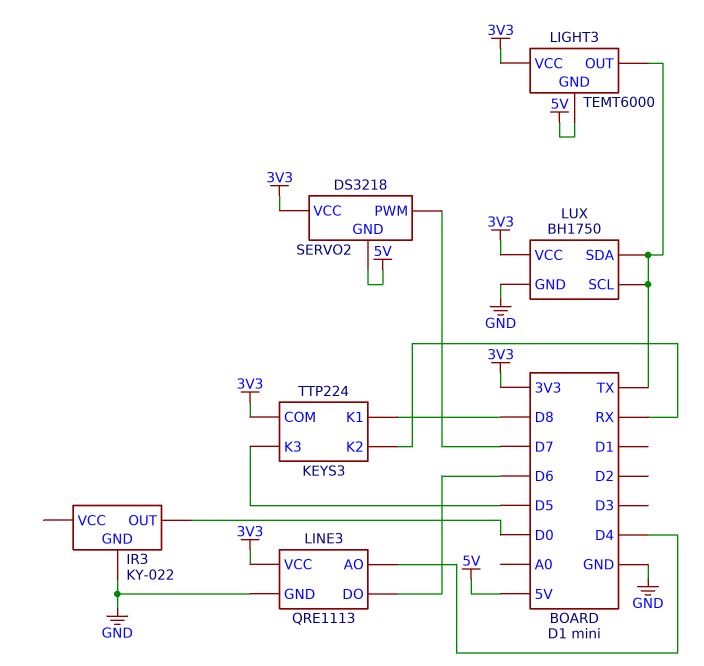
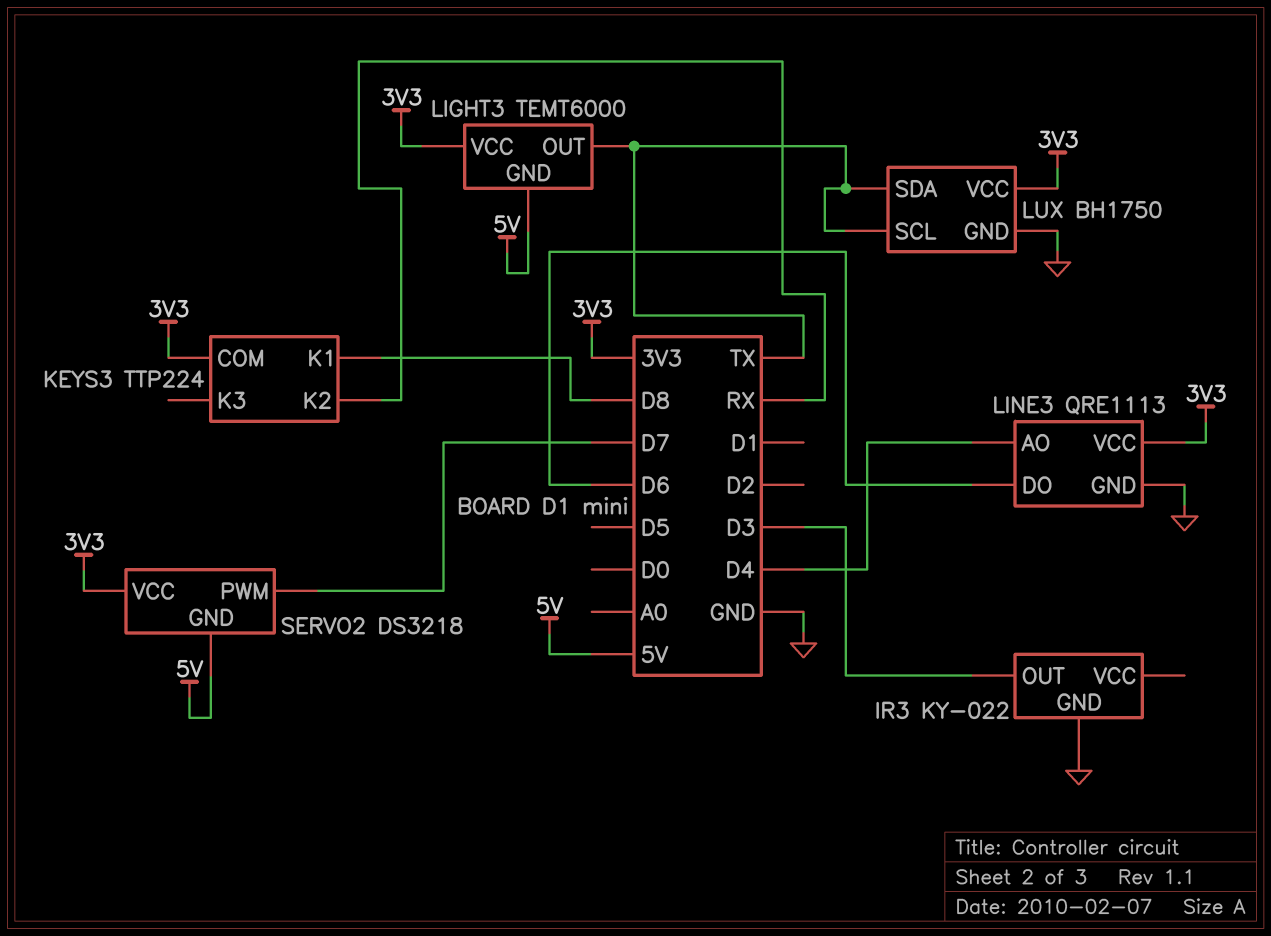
IR3 pin OUT: D0 -> D3
KEYS3 pin K3: D5 -> none

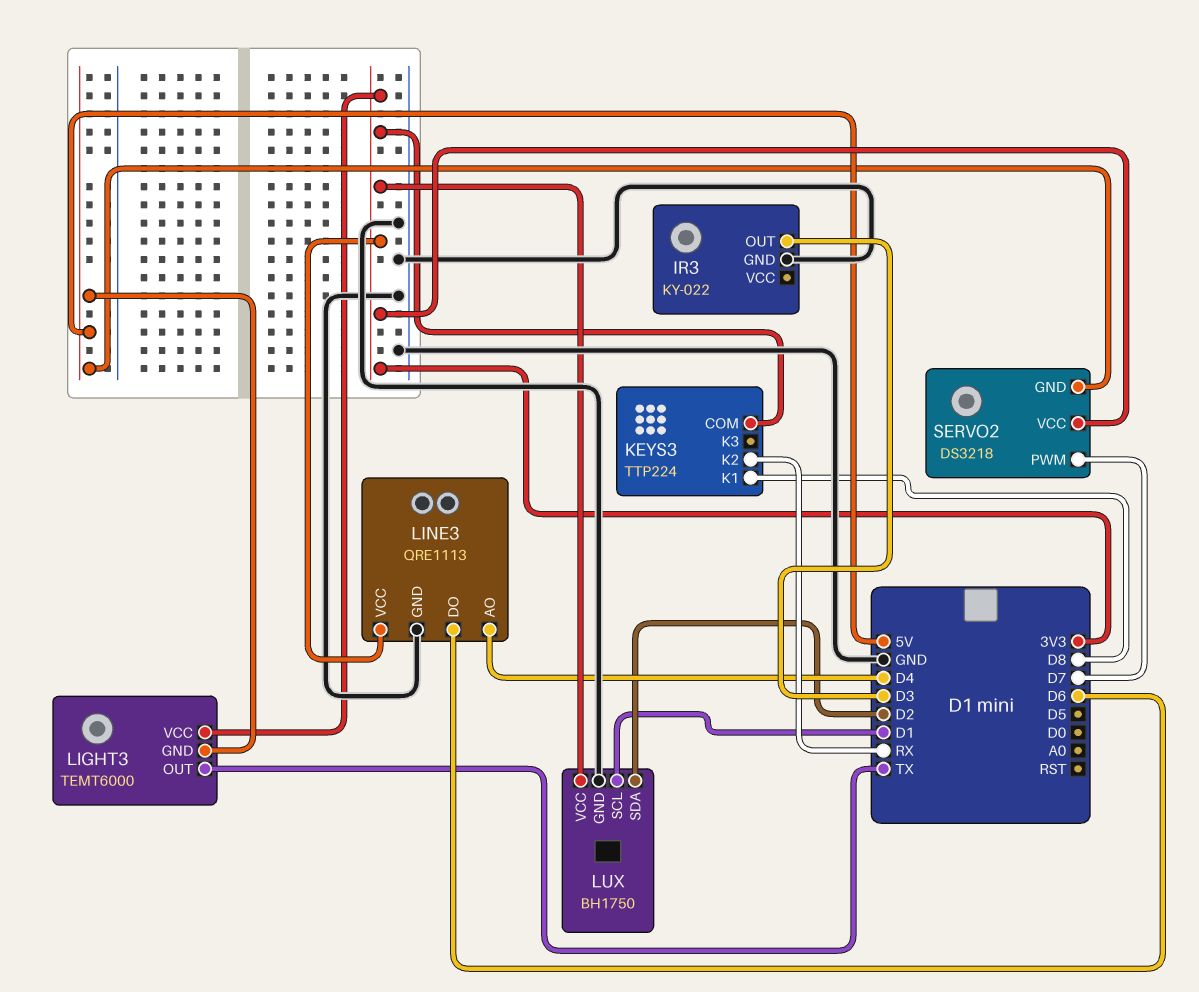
LUX pin SCL: TX -> D1
LUX pin SDA: TX -> D2

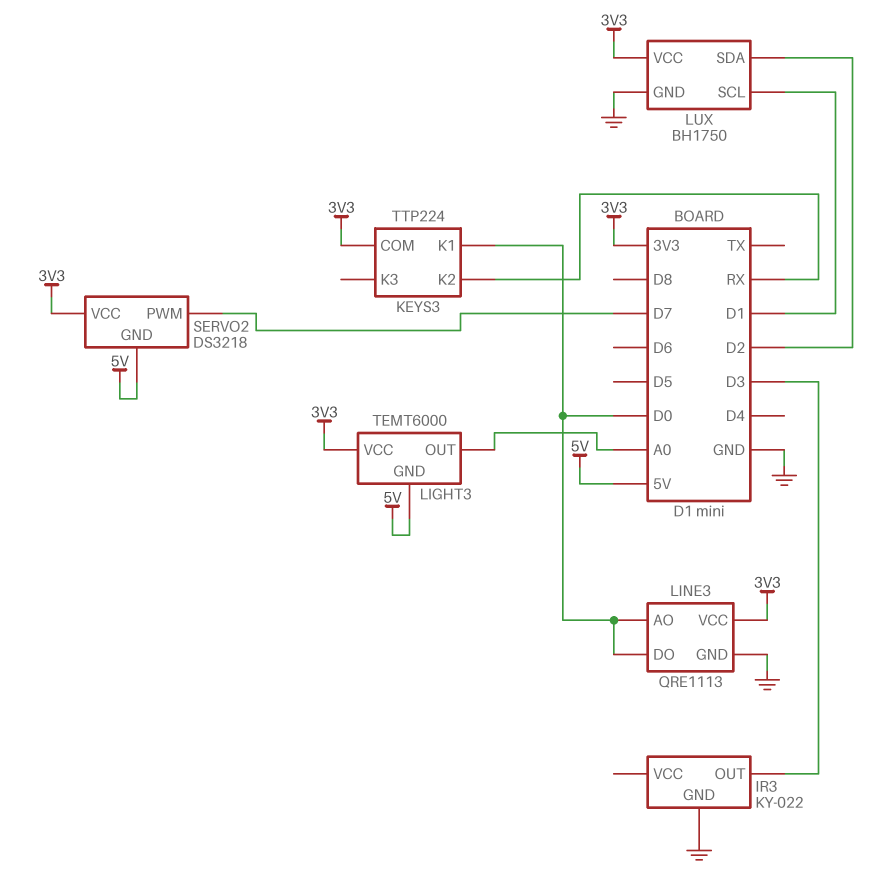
KEYS3 pin K1: D8 -> D0
LIGHT3 pin OUT: TX -> A0
LINE3 pin AO: D4 -> D0
LINE3 pin DO: D6 -> D0

